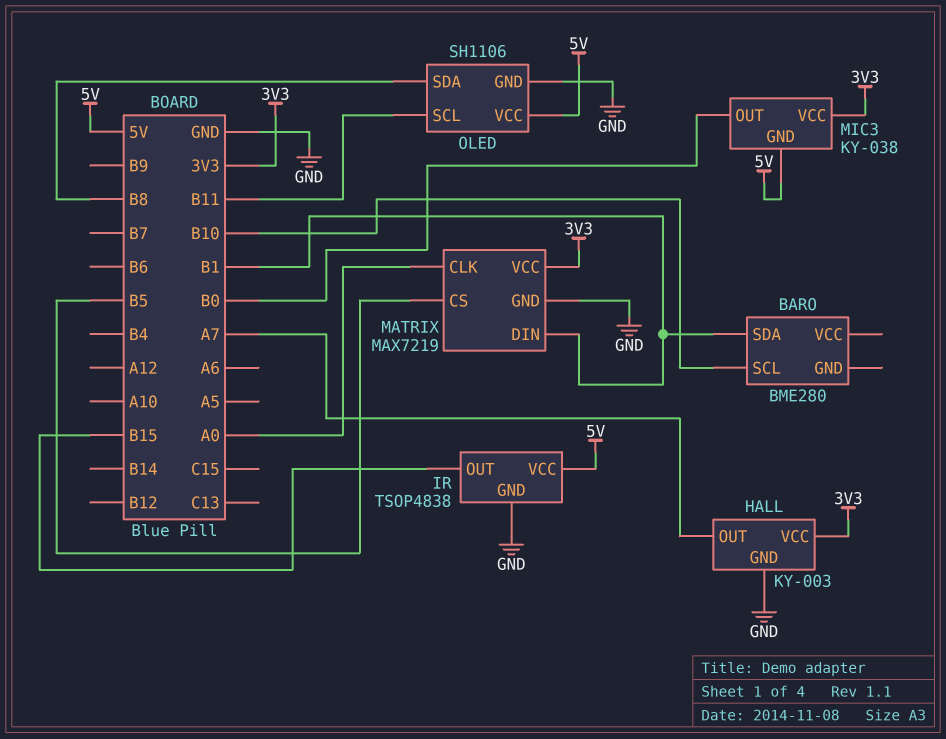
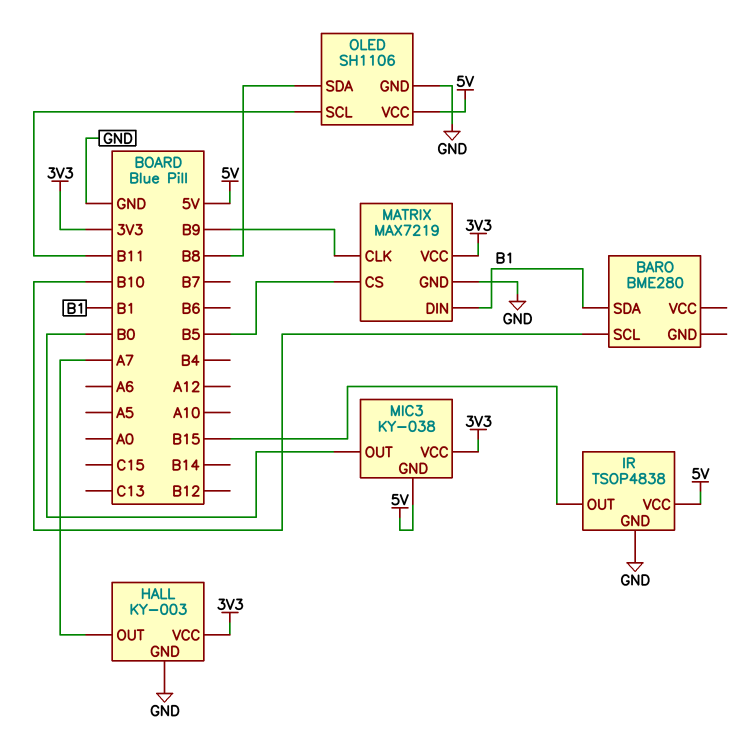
MATRIX pin CLK: A0 -> B9

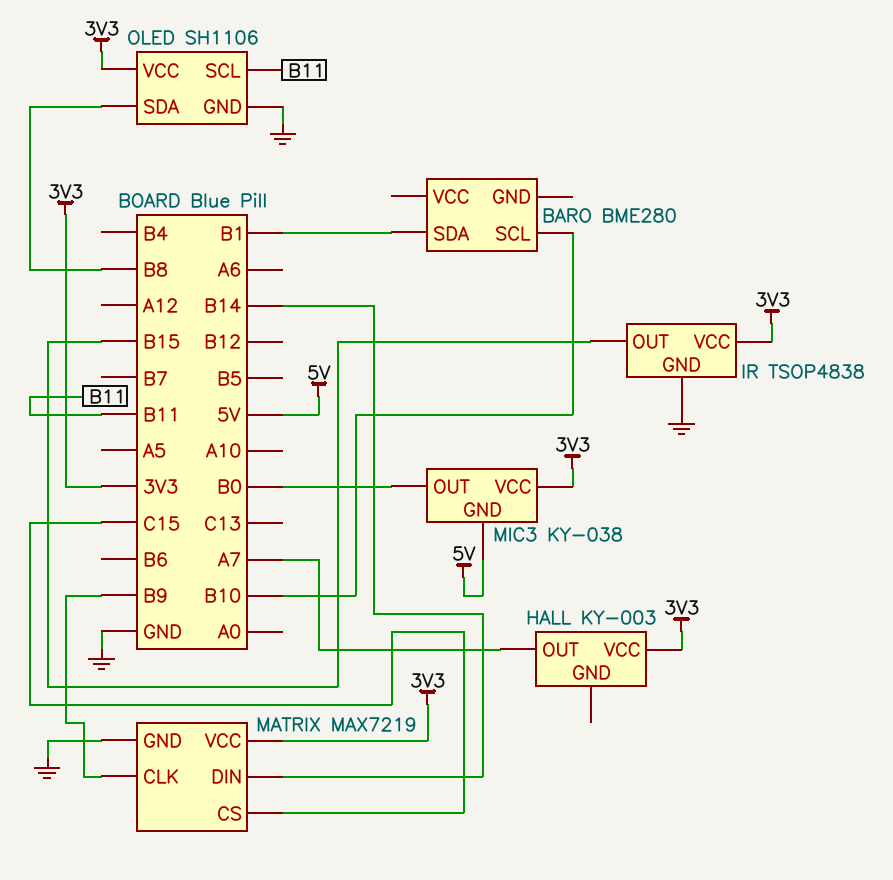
HALL pin GND: GND -> none
IR pin VCC: 5V -> 3V3
MATRIX pin CS: B5 -> C15
MATRIX pin DIN: B1 -> B14
OLED pin VCC: 5V -> 3V3

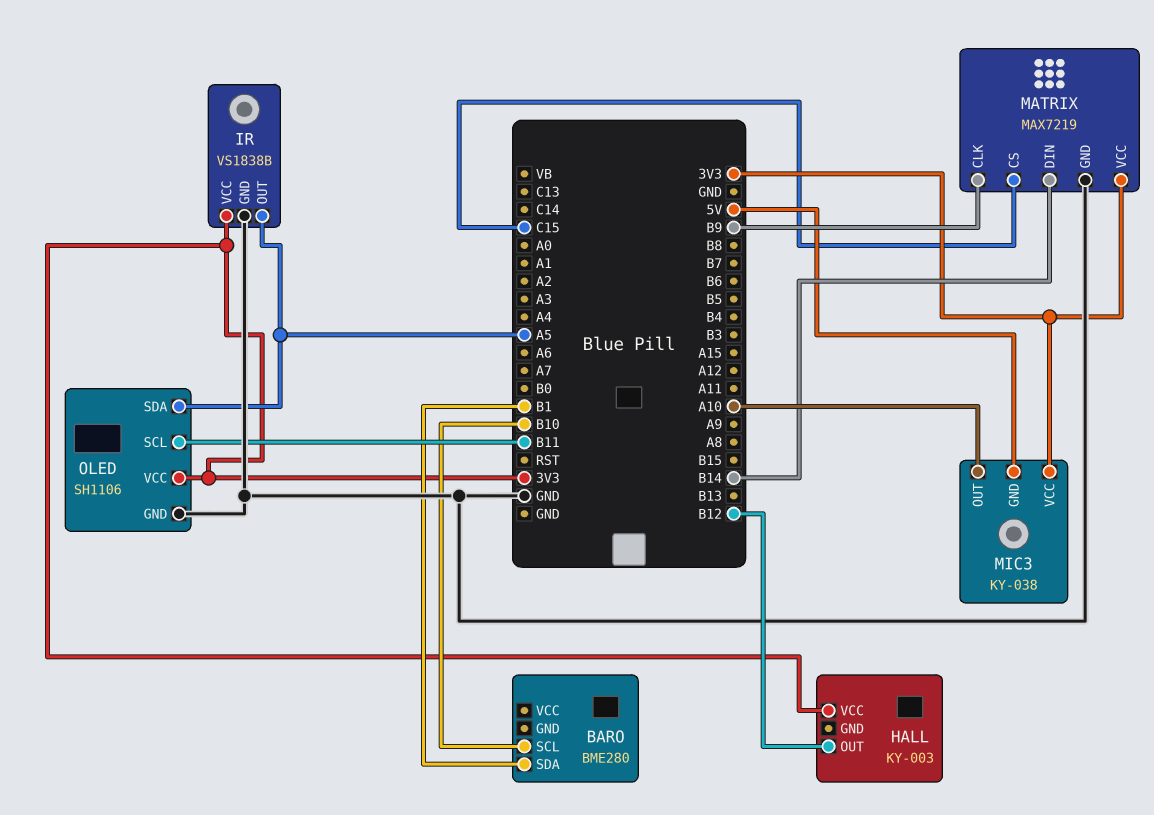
HALL pin OUT: A7 -> B12
IR: TSOP4838 -> VS1838B
IR pin OUT: B15 -> A5
MIC3 pin OUT: B0 -> A10
OLED pin SDA: B8 -> A5

